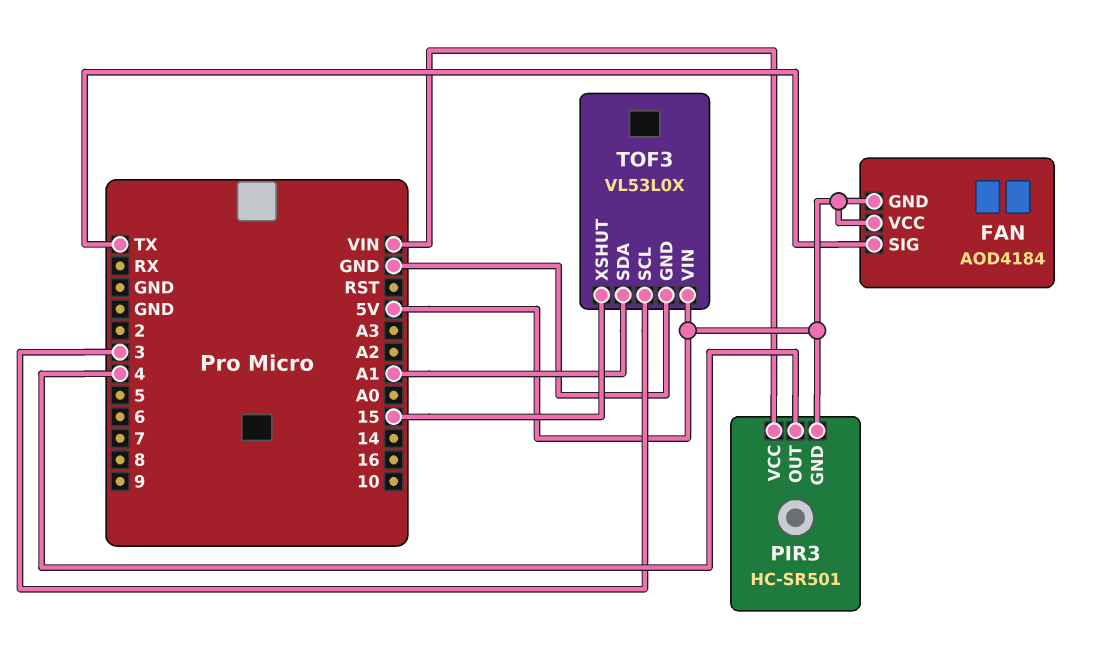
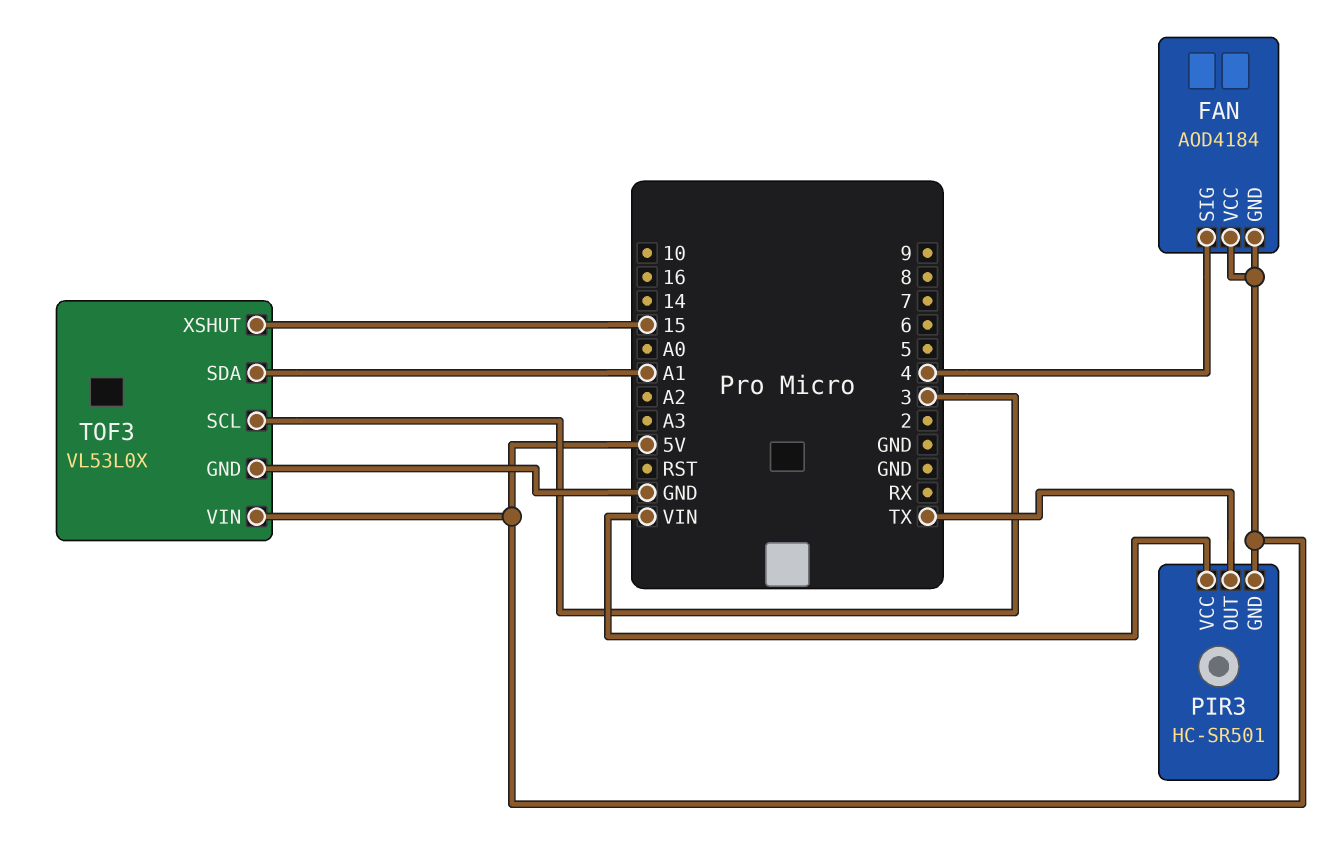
FAN pin SIG: TX -> 4
PIR3 pin OUT: 4 -> TX

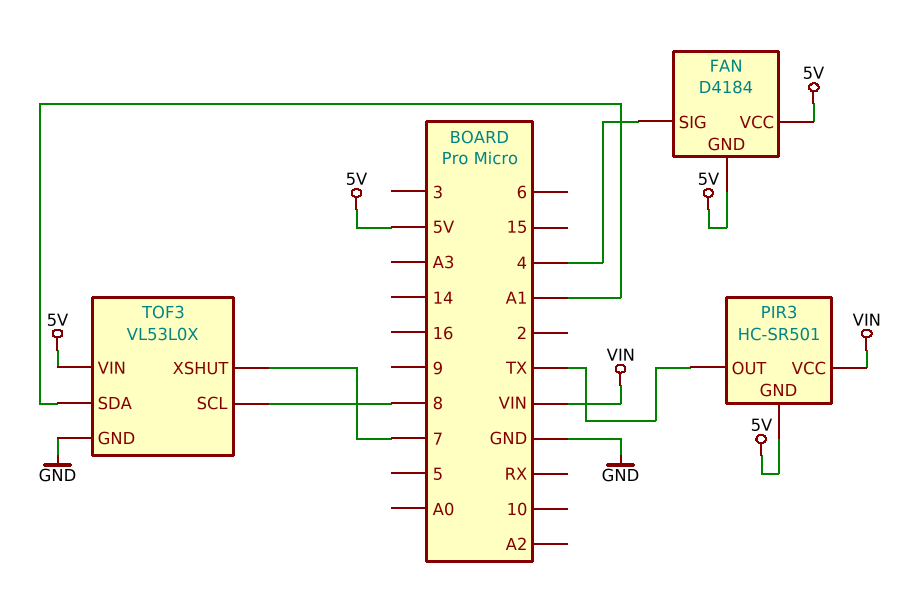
FAN: AOD4184 -> D4184
TOF3 pin SCL: 3 -> 8
TOF3 pin XSHUT: 15 -> 7

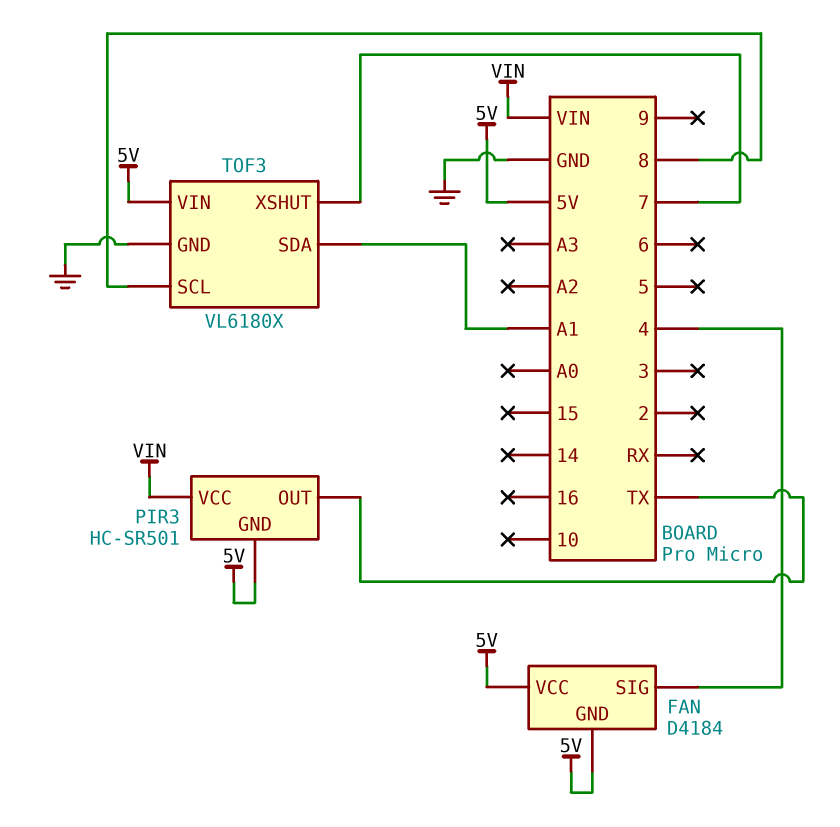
TOF3: VL53L0X -> VL6180X

